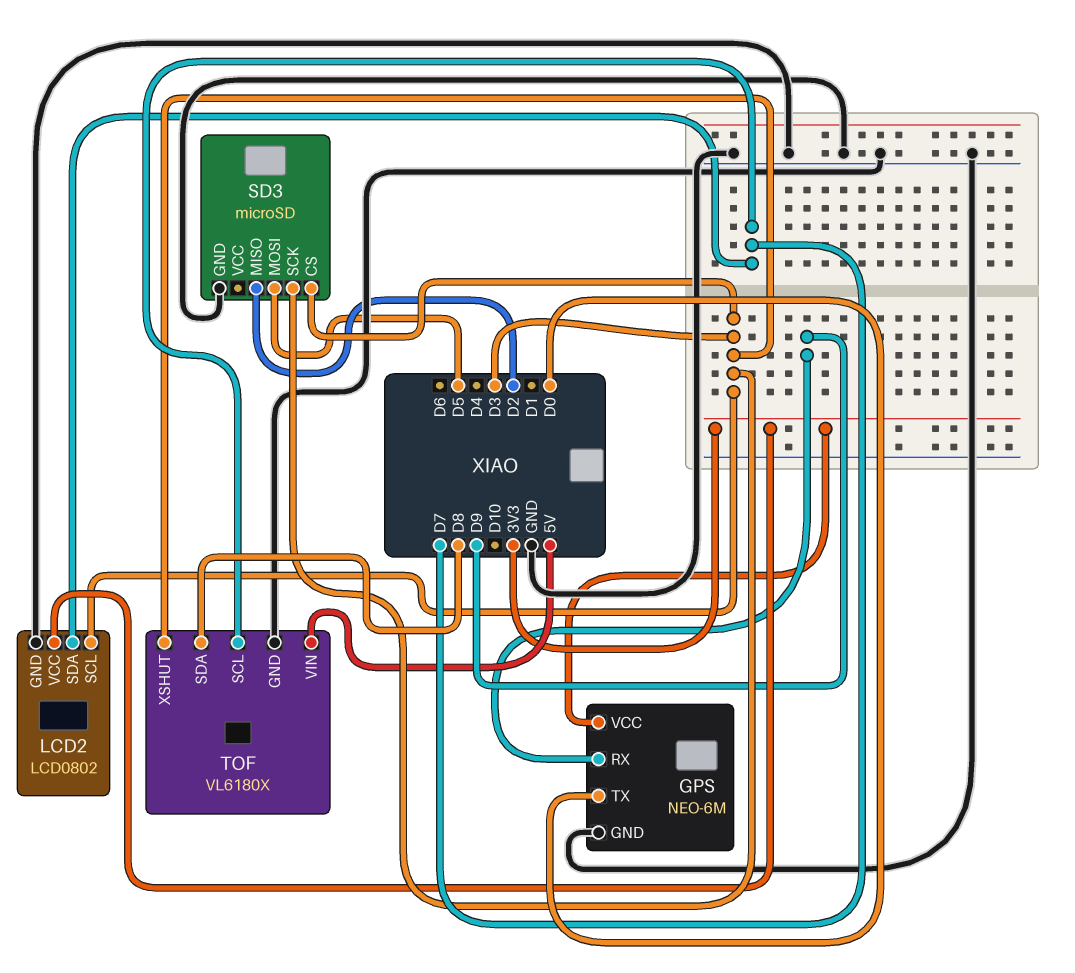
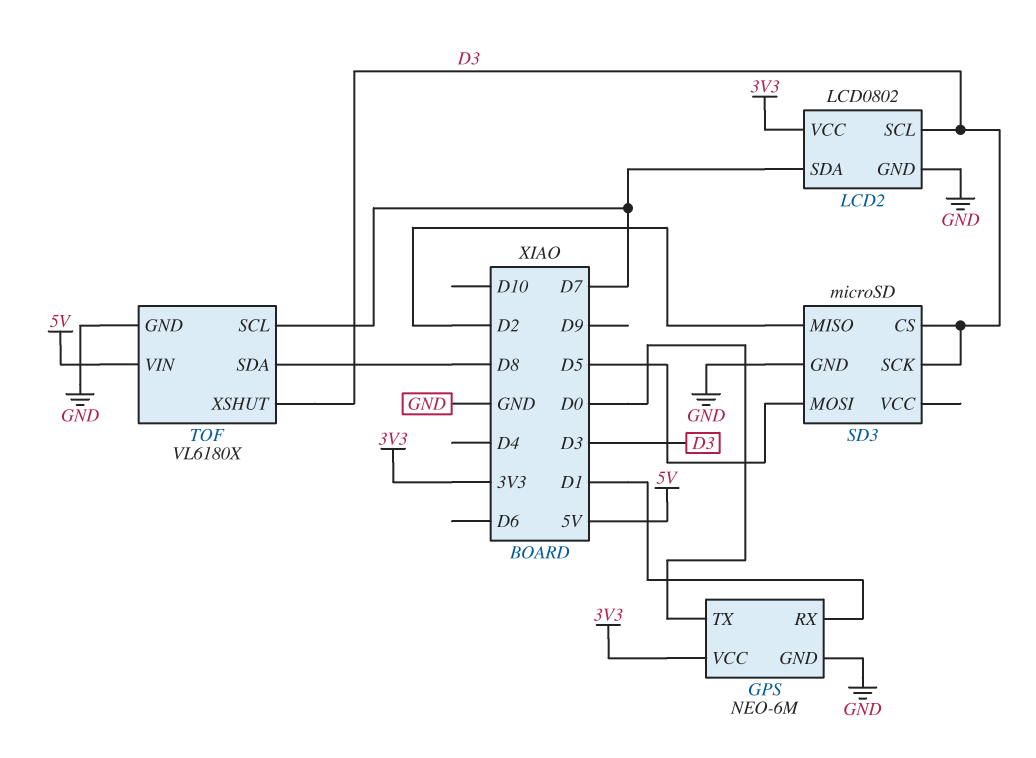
GPS pin RX: D9 -> D1

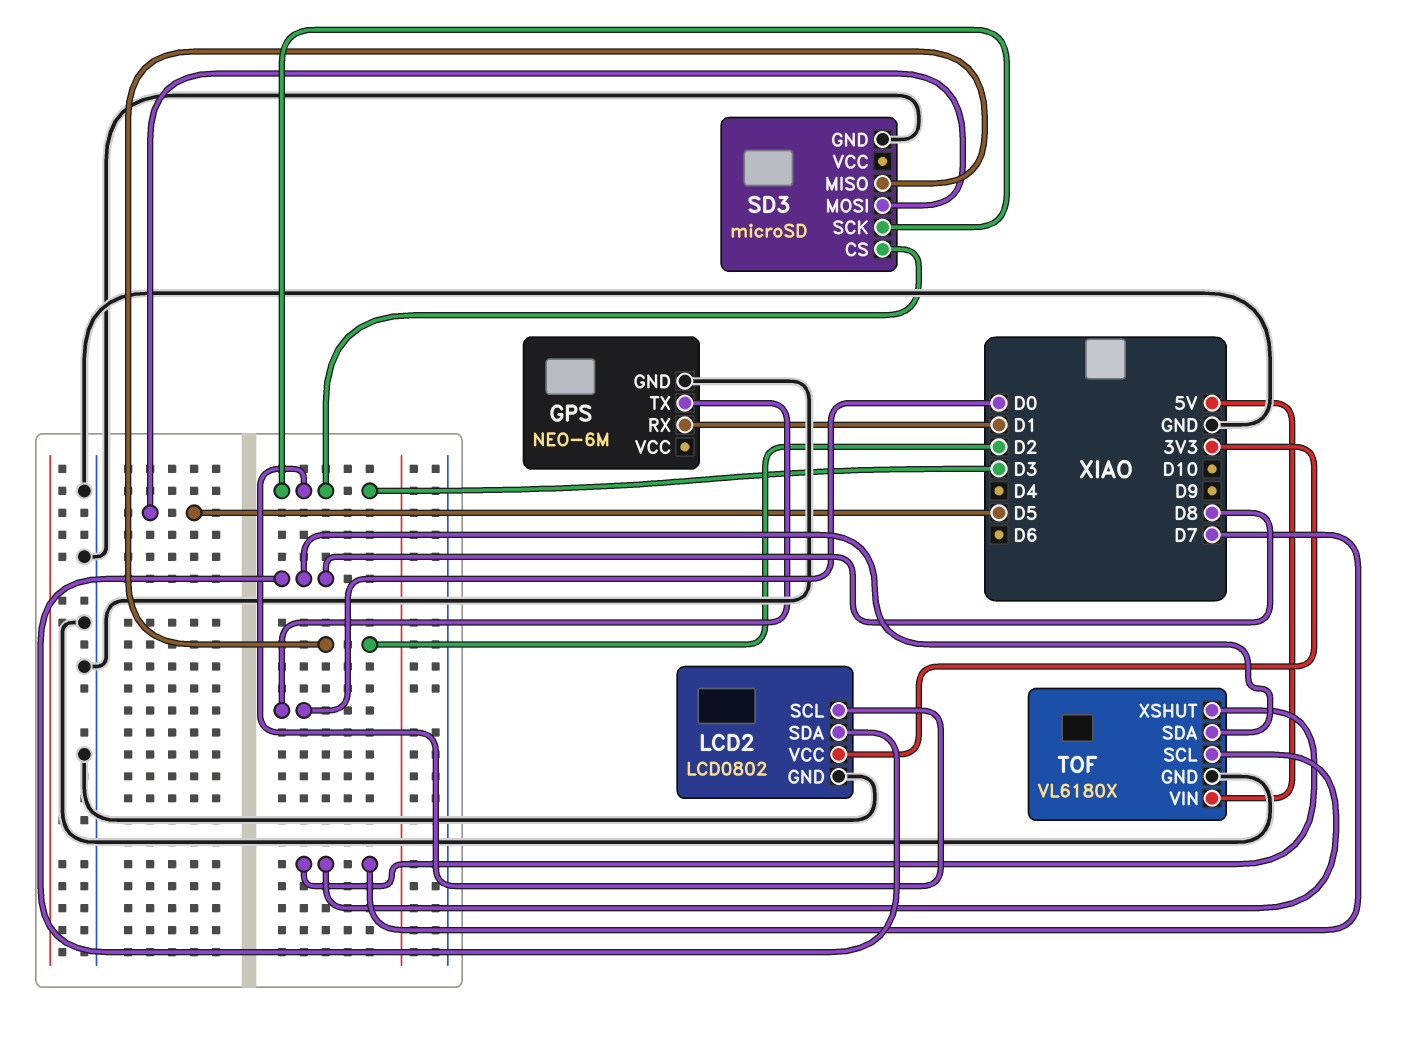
GPS pin VCC: 3V3 -> none
LCD2 pin SDA: D7 -> D8
TOF pin XSHUT: D3 -> D7

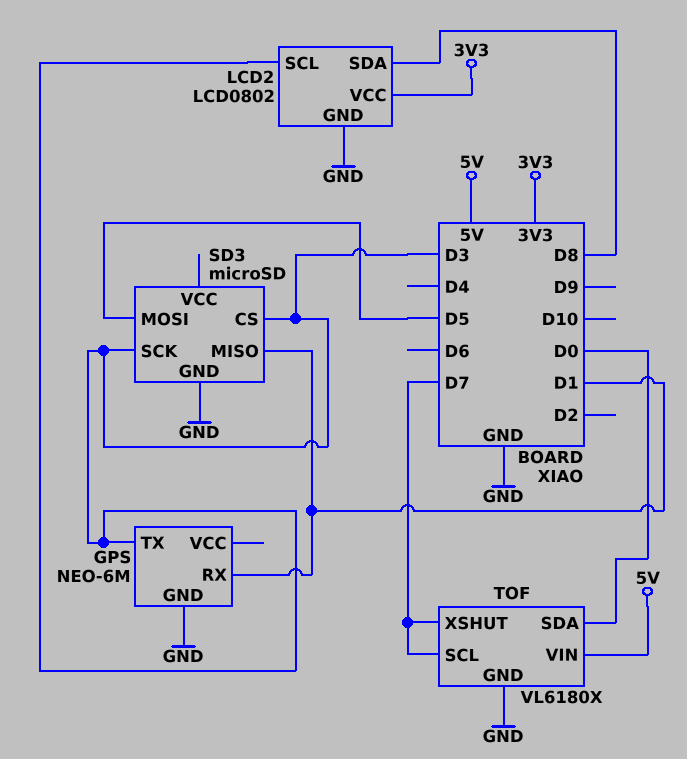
GPS pin TX: D0 -> D3
SD3 pin MISO: D2 -> D1
TOF pin SDA: D8 -> D0

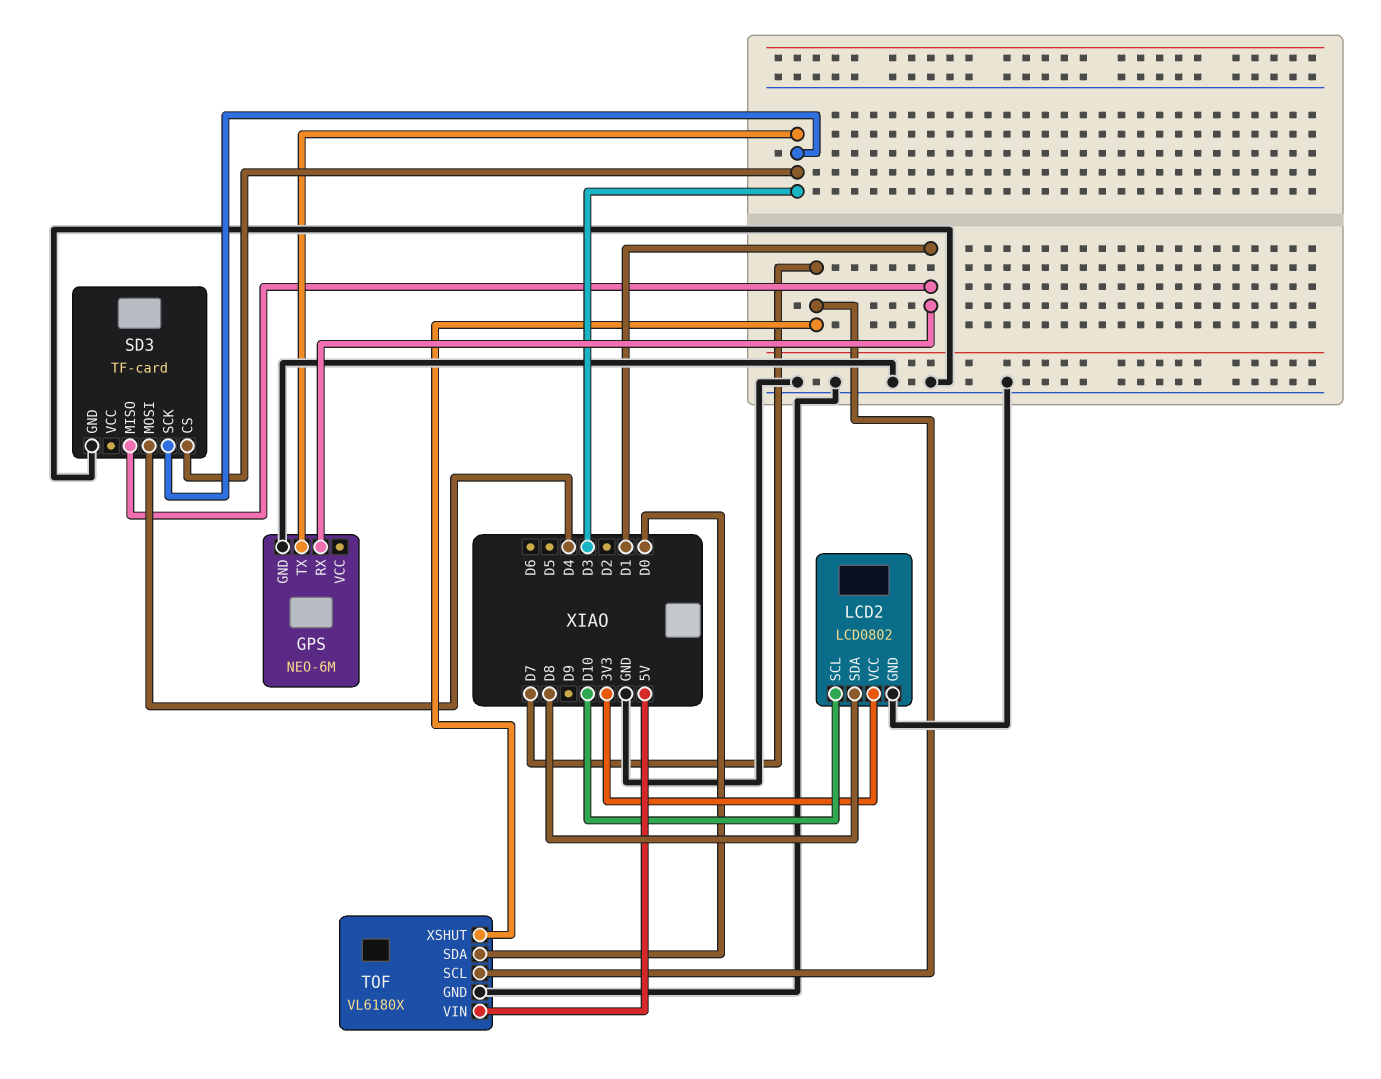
LCD2 pin SCL: D3 -> D10
SD3: microSD -> TF-card
SD3 pin MOSI: D5 -> D4

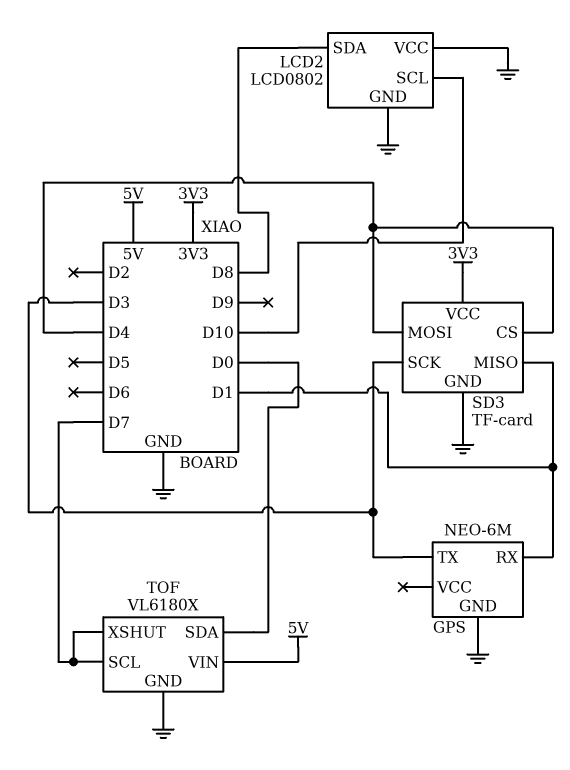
LCD2 pin VCC: 3V3 -> GND
SD3 pin CS: D3 -> D4
SD3 pin VCC: none -> 3V3

